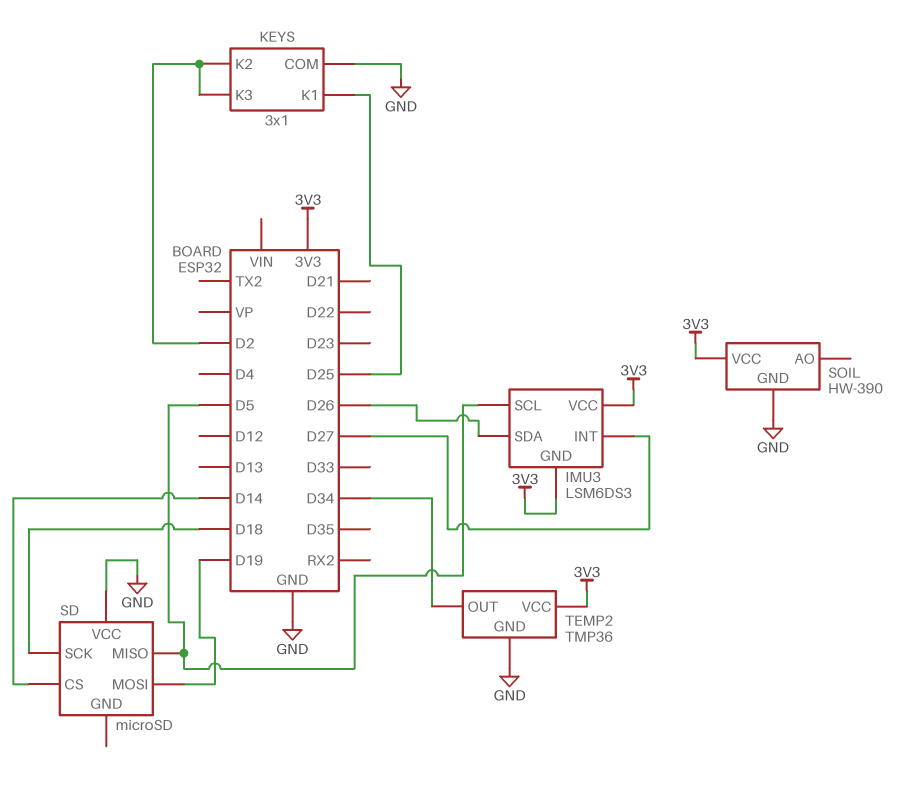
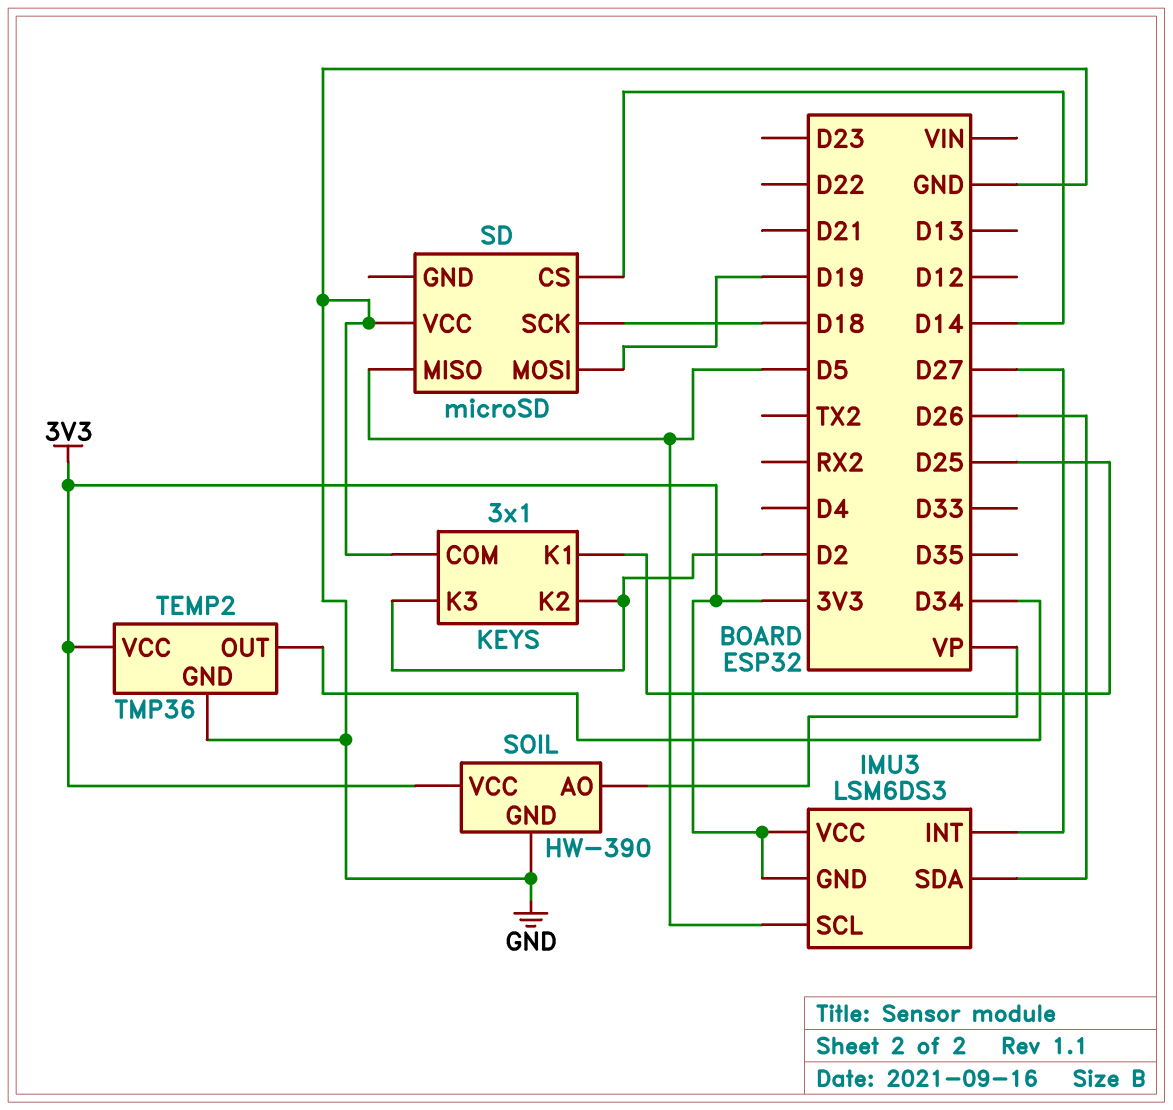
SOIL pin AO: none -> VP

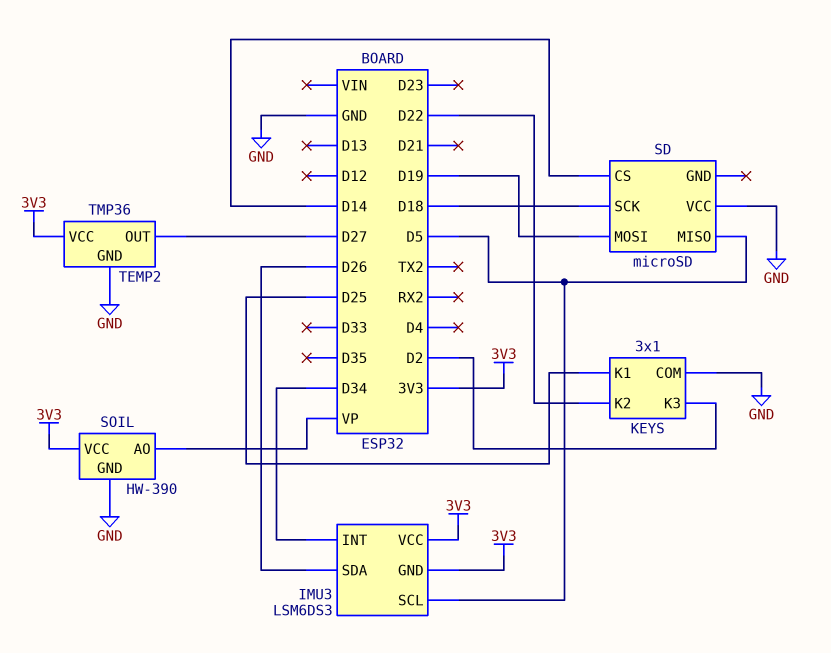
IMU3 pin INT: D27 -> D34
KEYS pin K2: D2 -> D22
TEMP2 pin OUT: D34 -> D27

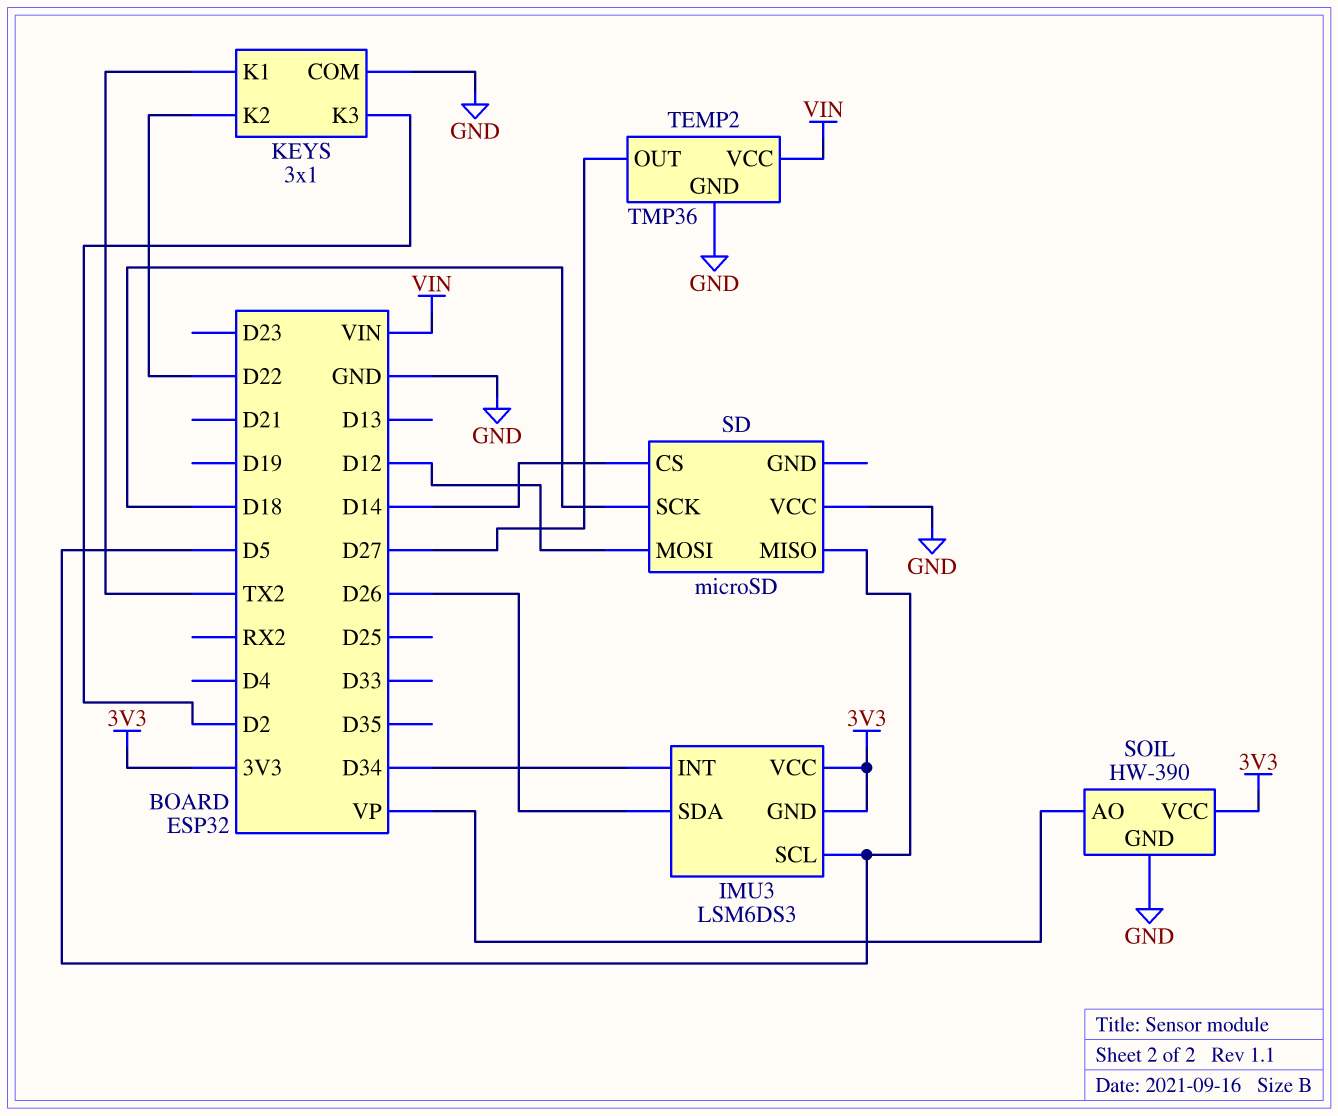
KEYS pin K1: D25 -> TX2
SD pin MOSI: D19 -> D12
TEMP2 pin VCC: 3V3 -> VIN

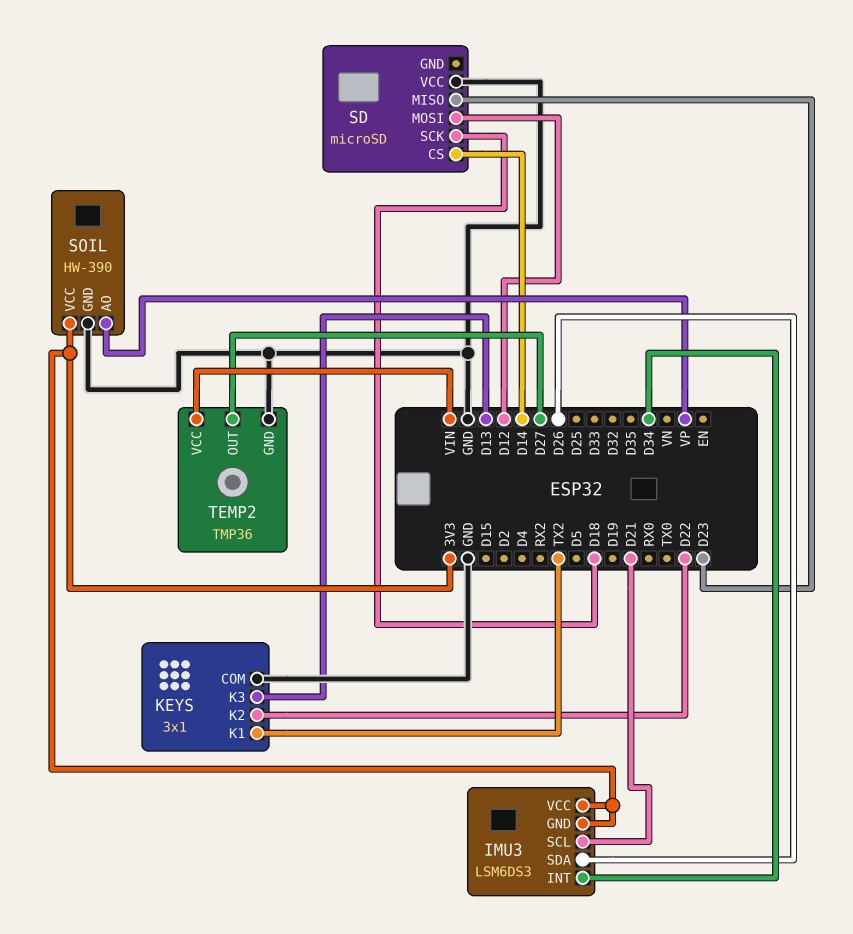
IMU3 pin SCL: D5 -> D21
KEYS pin K3: D2 -> D13
SD pin MISO: D5 -> D23

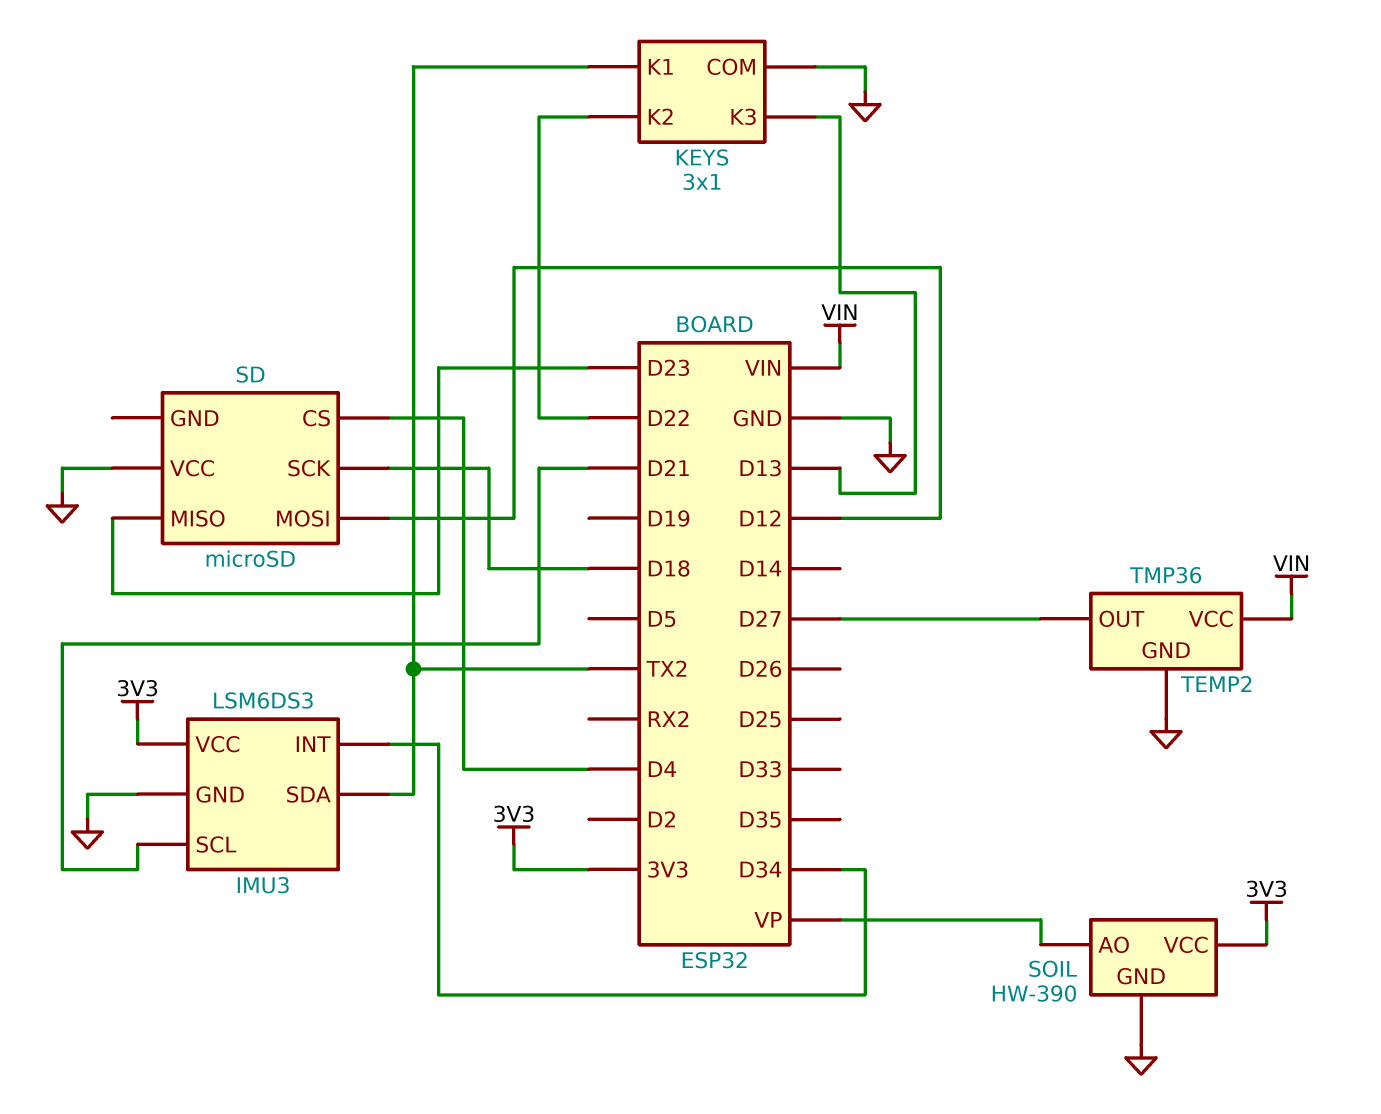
IMU3 pin GND: 3V3 -> GND
IMU3 pin SDA: D26 -> TX2
SD pin CS: D14 -> D4

